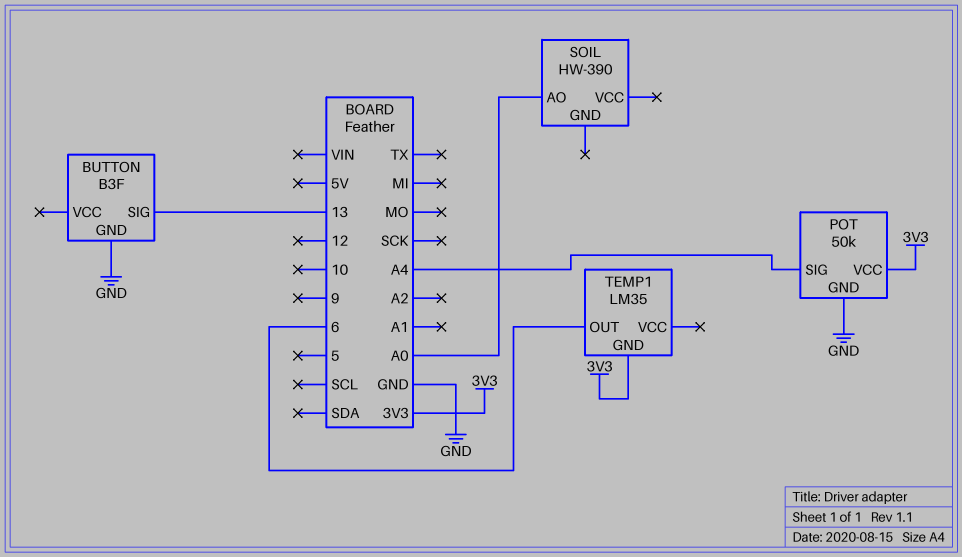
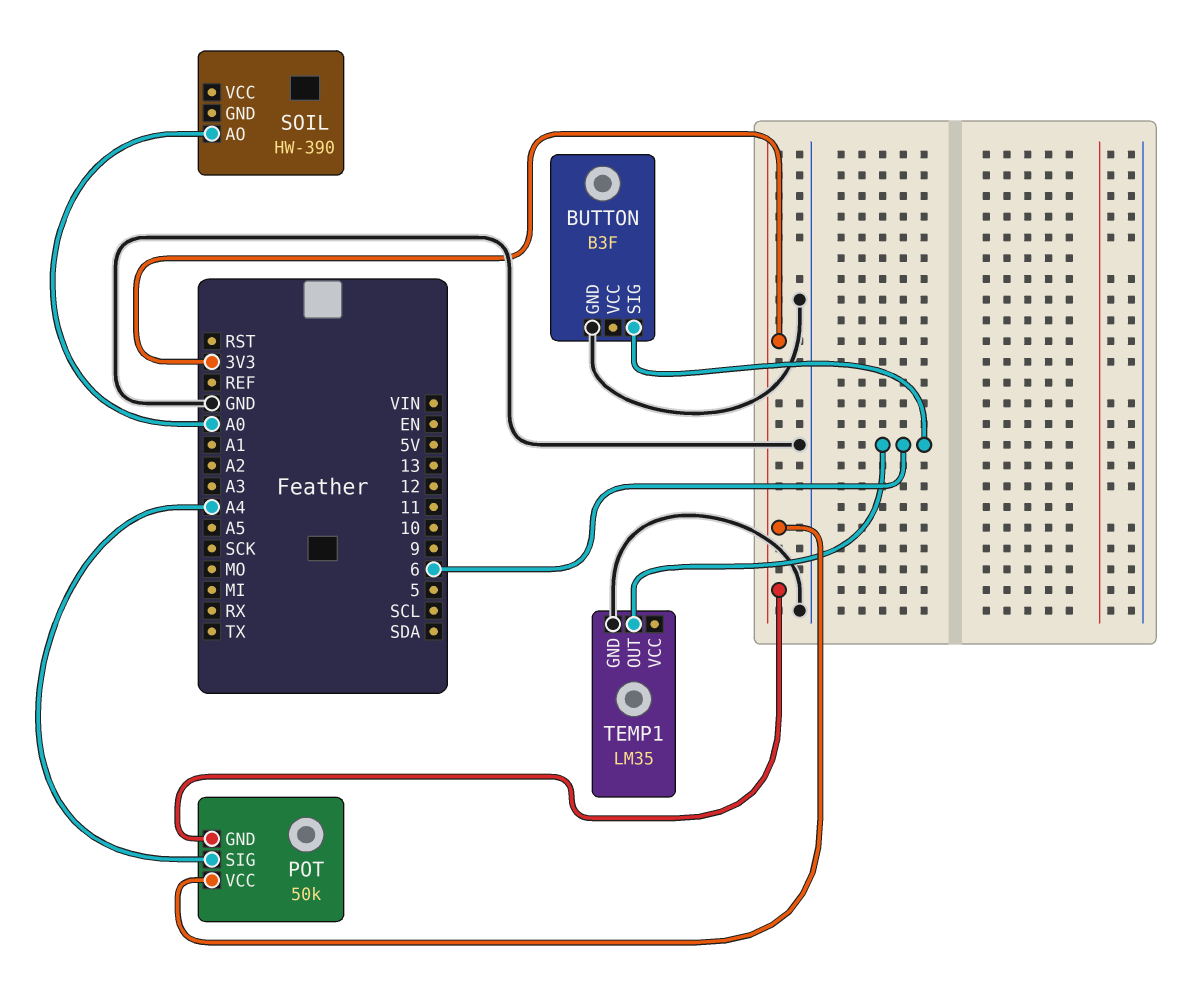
BUTTON pin SIG: 13 -> 6
POT pin GND: GND -> 3V3
TEMP1 pin GND: 3V3 -> GND

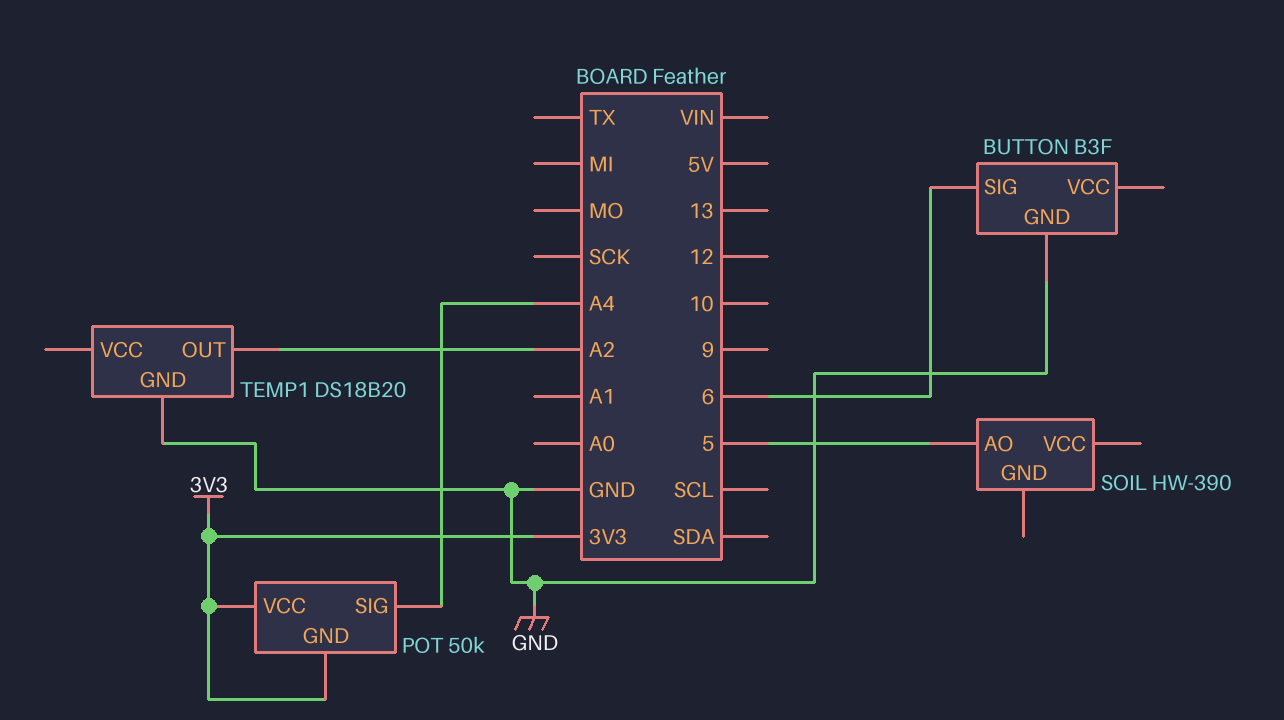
SOIL pin AO: A0 -> 5
TEMP1: LM35 -> DS18B20
TEMP1 pin OUT: 6 -> A2

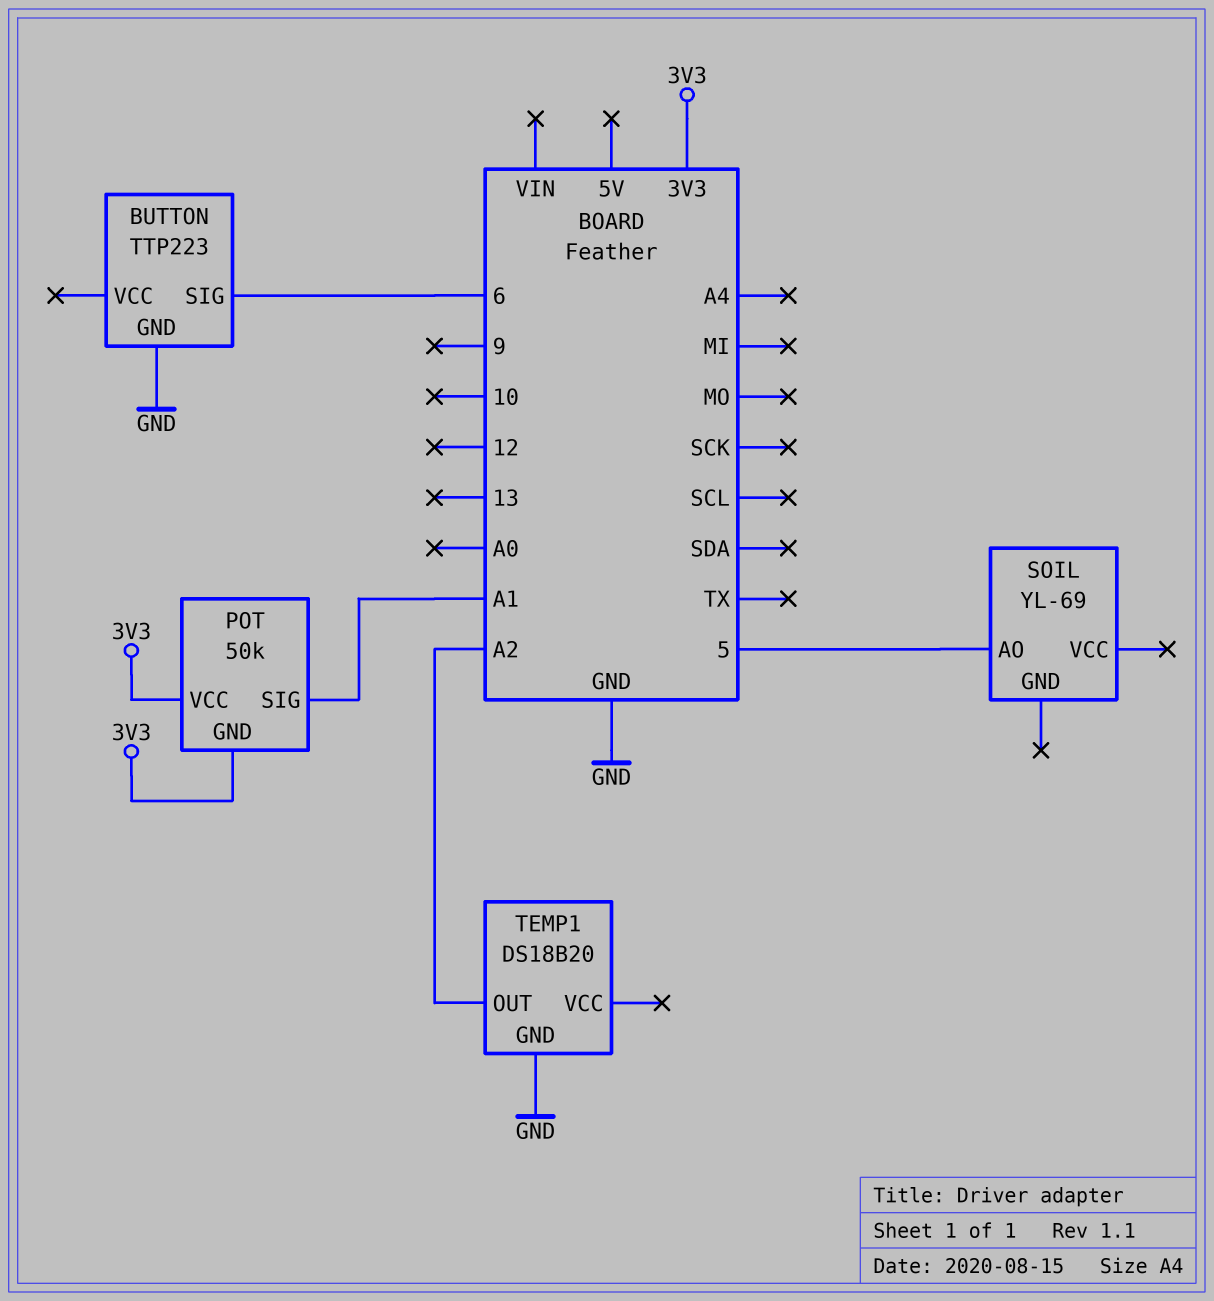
BUTTON: B3F -> TTP223
POT pin SIG: A4 -> A1
SOIL: HW-390 -> YL-69

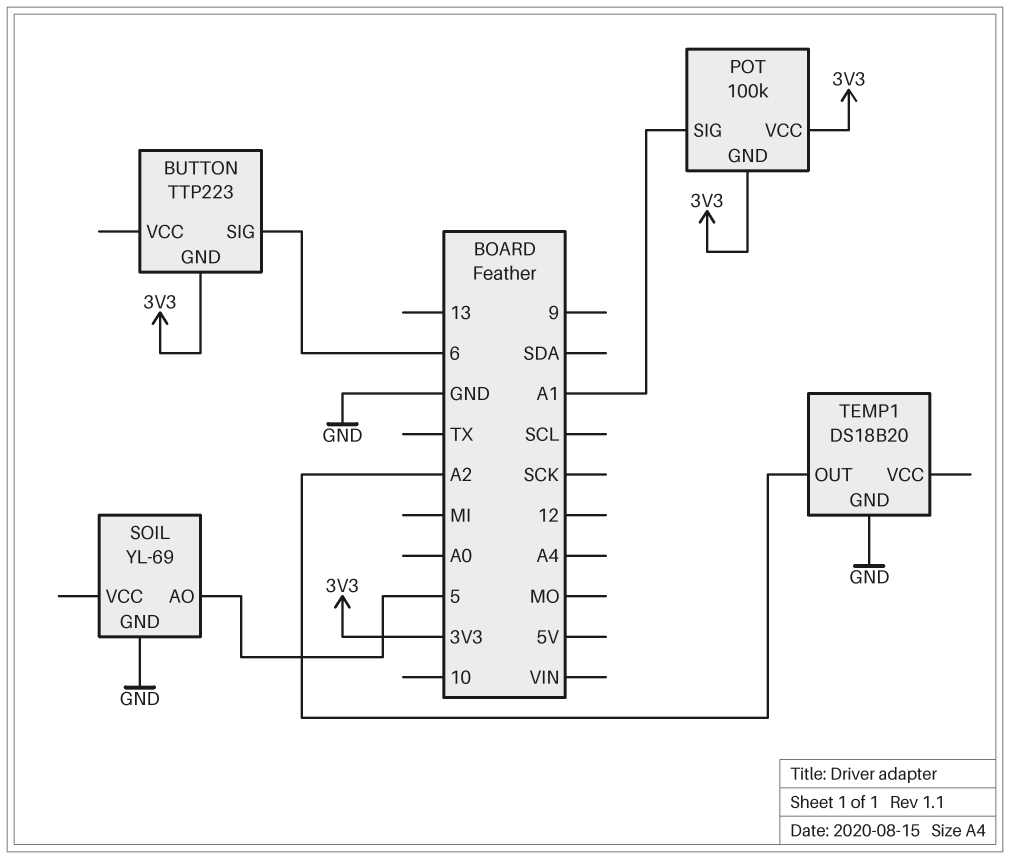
BUTTON pin GND: GND -> 3V3
POT: 50k -> 100k
SOIL pin GND: none -> GND

